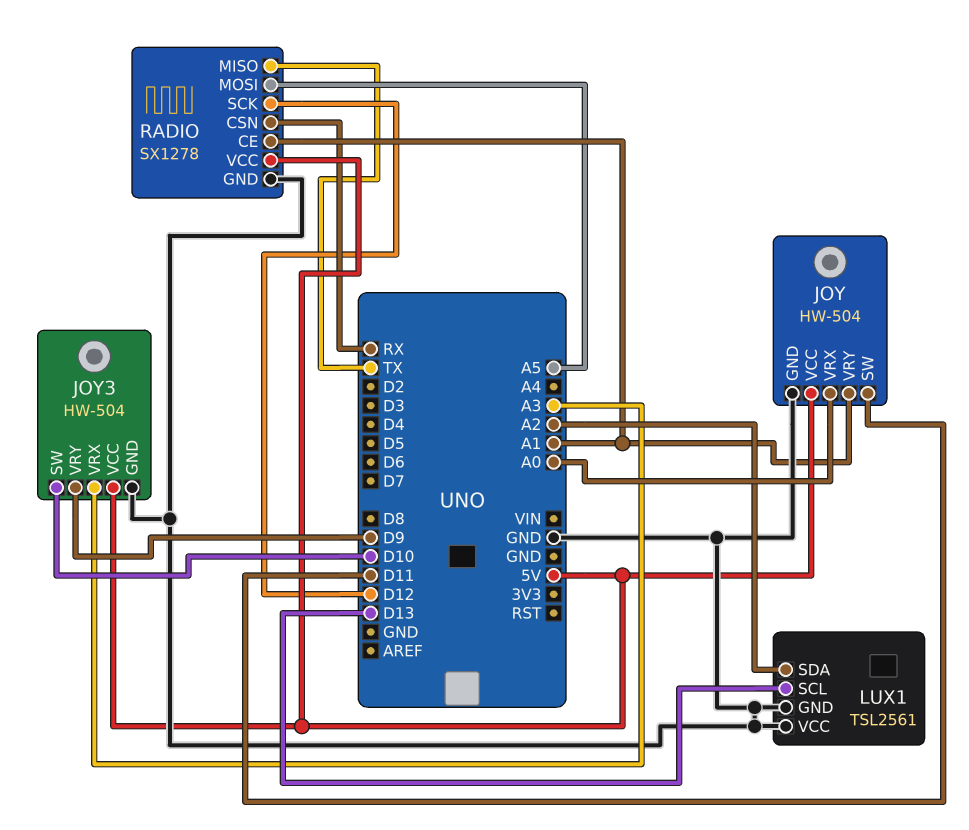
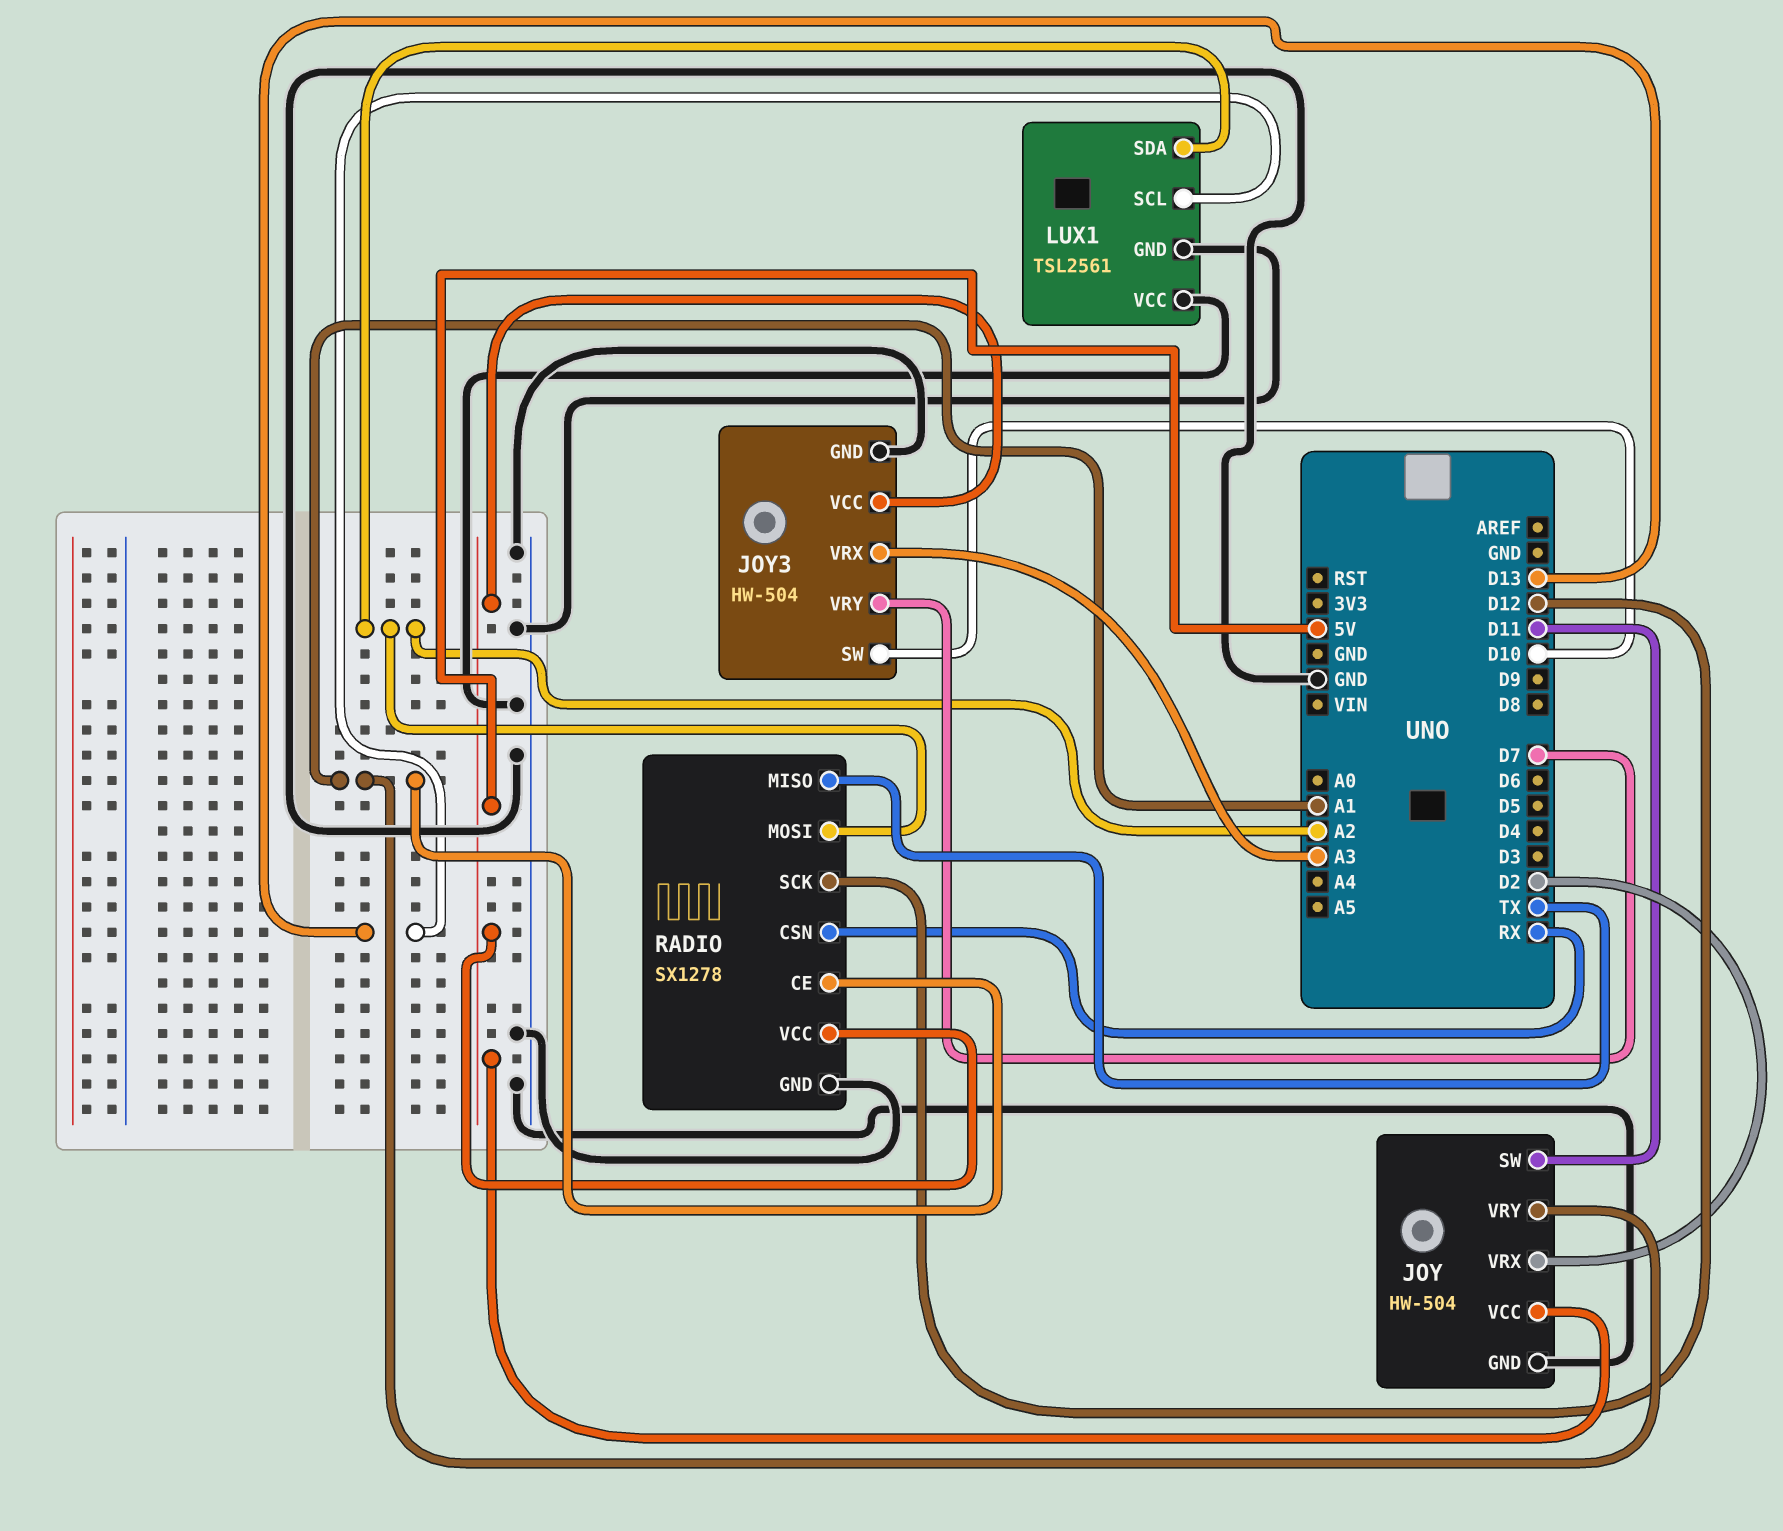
JOY pin VRX: A0 -> D2
JOY3 pin VRY: D9 -> D7
RADIO pin MOSI: A5 -> A2

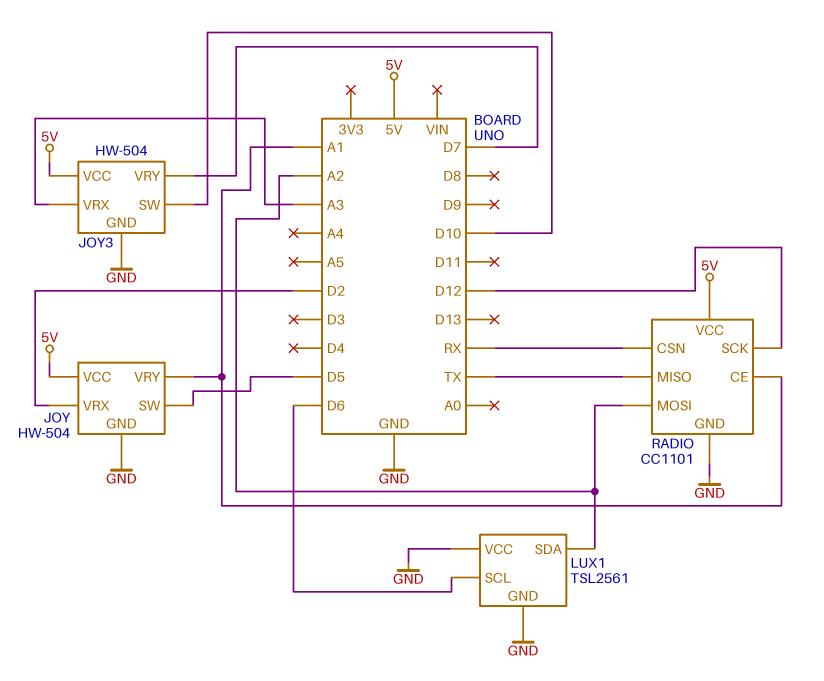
JOY pin SW: D11 -> D5
LUX1 pin SCL: D13 -> D6
RADIO: SX1278 -> CC1101

